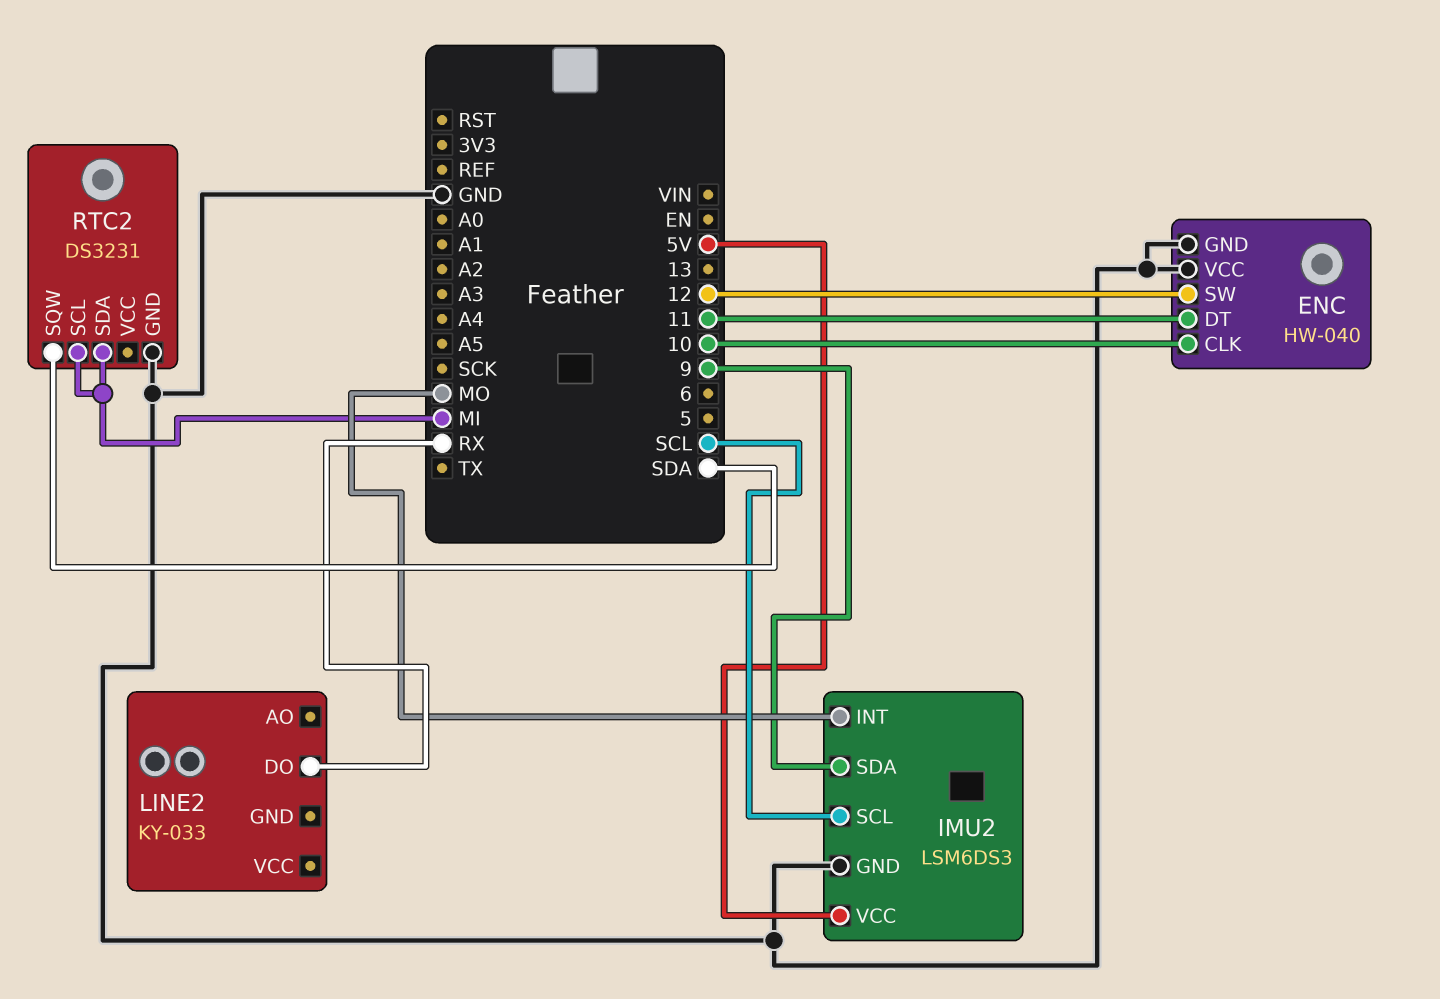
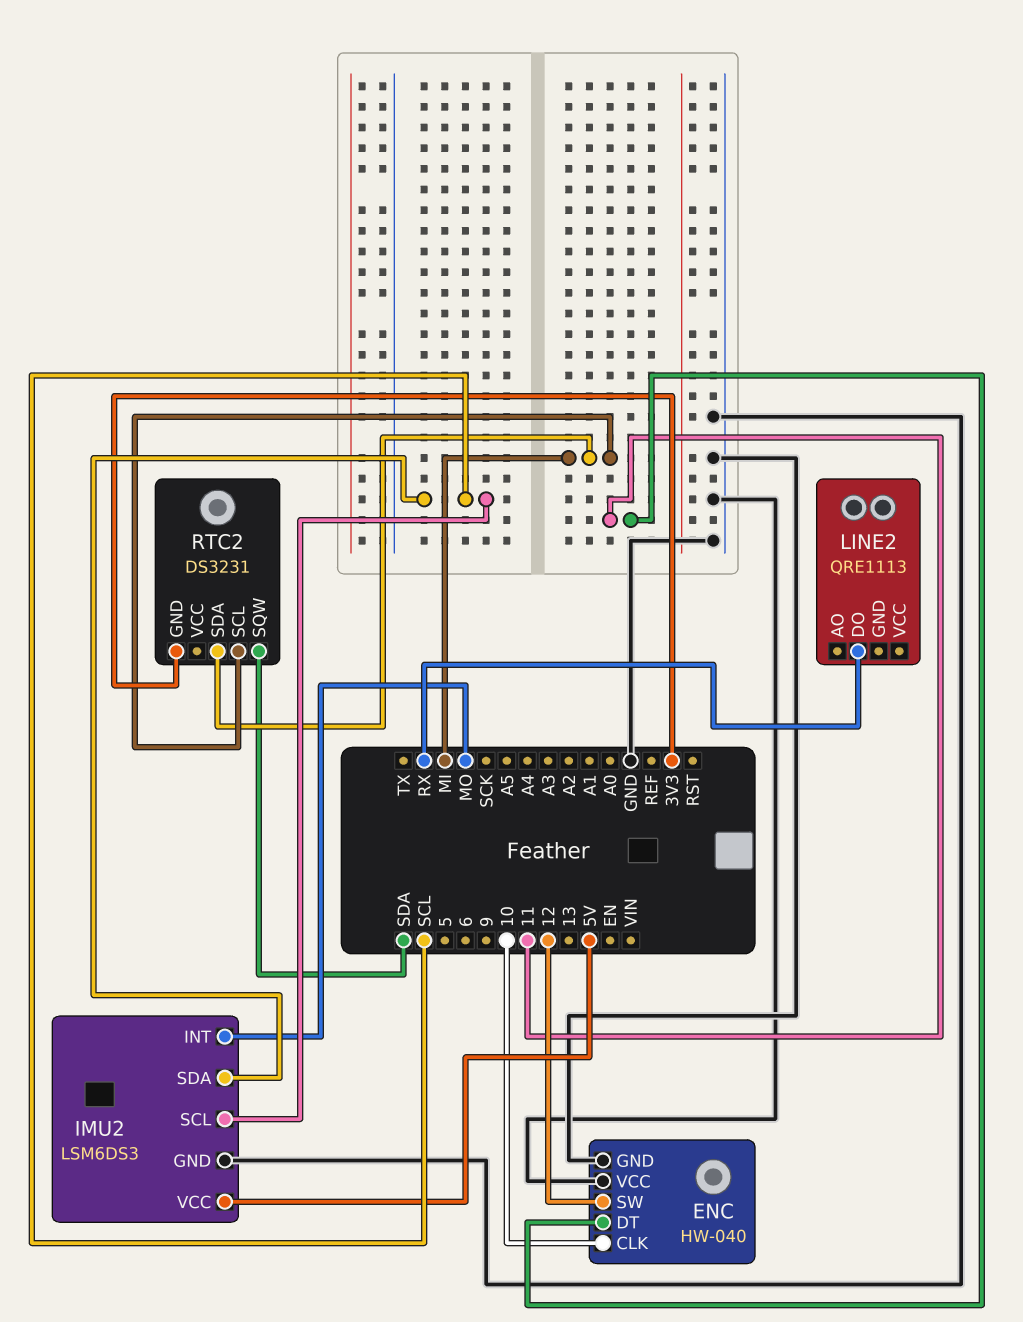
IMU2 pin SDA: 9 -> SCL
LINE2: KY-033 -> QRE1113
RTC2 pin GND: GND -> 3V3

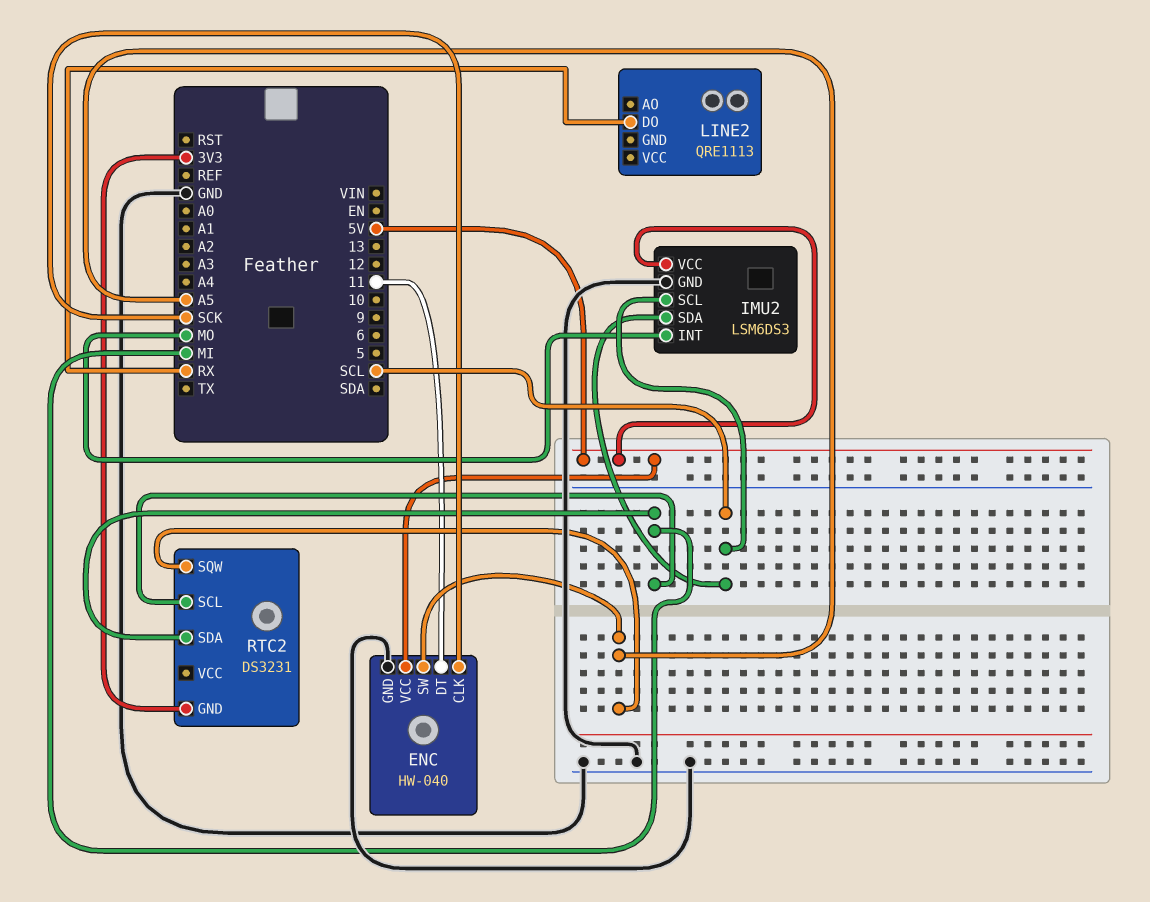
ENC pin CLK: 10 -> SCK
ENC pin SW: 12 -> A5
ENC pin VCC: GND -> 5V
RTC2 pin SQW: SDA -> A5

